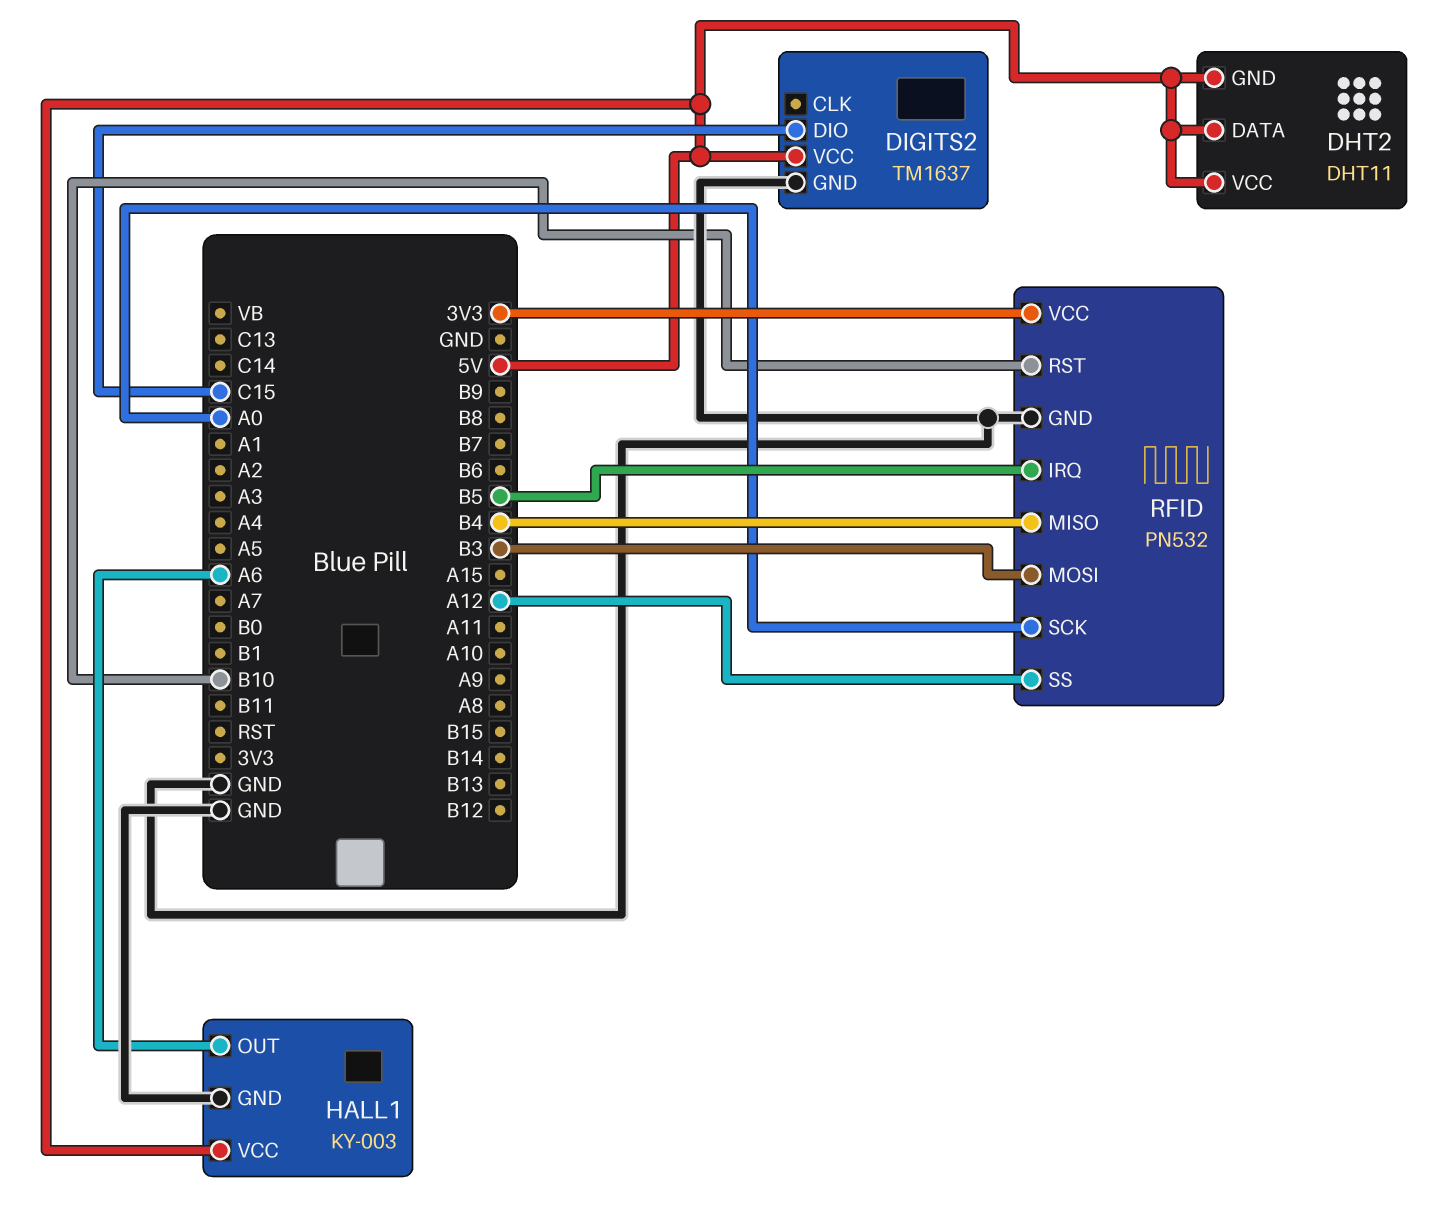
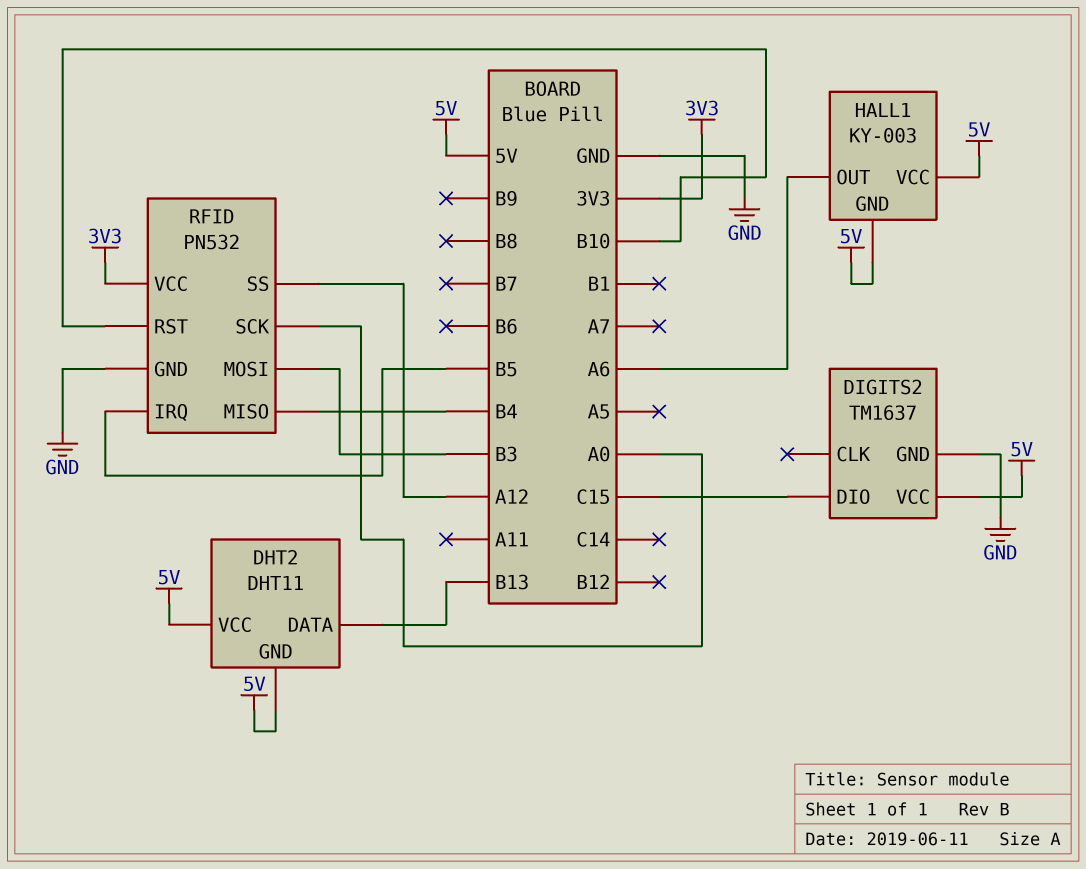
DHT2 pin DATA: 5V -> B13
HALL1 pin GND: GND -> 5V

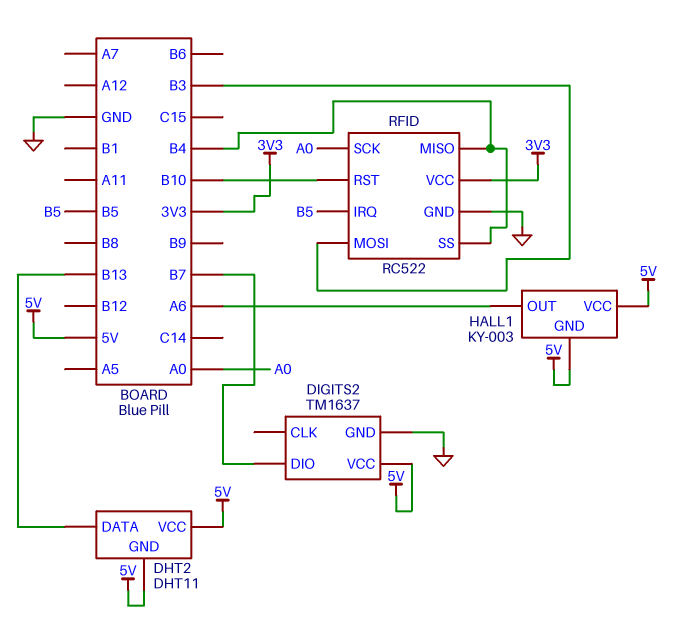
DIGITS2 pin DIO: C15 -> B7
RFID: PN532 -> RC522
RFID pin SS: A12 -> B4

